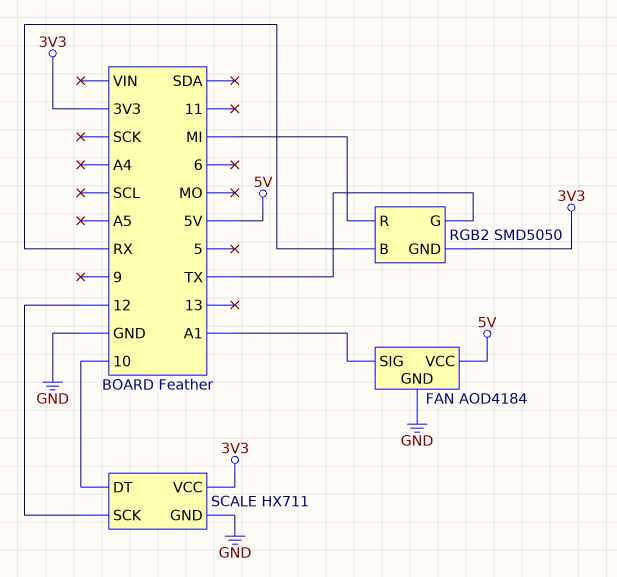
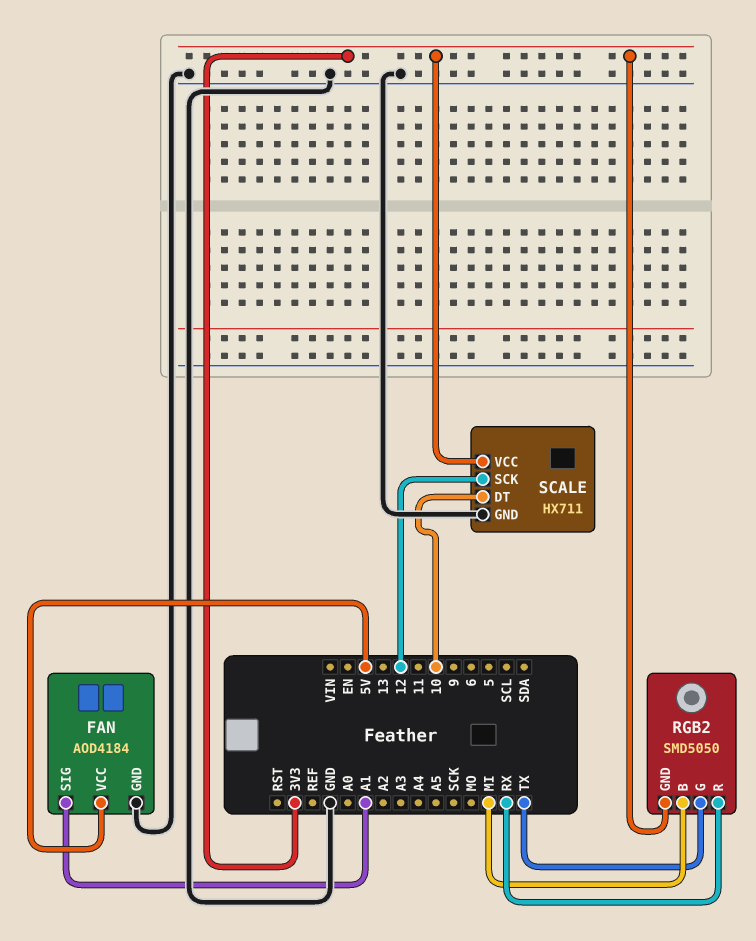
RGB2 pin B: RX -> MI
RGB2 pin R: MI -> RX

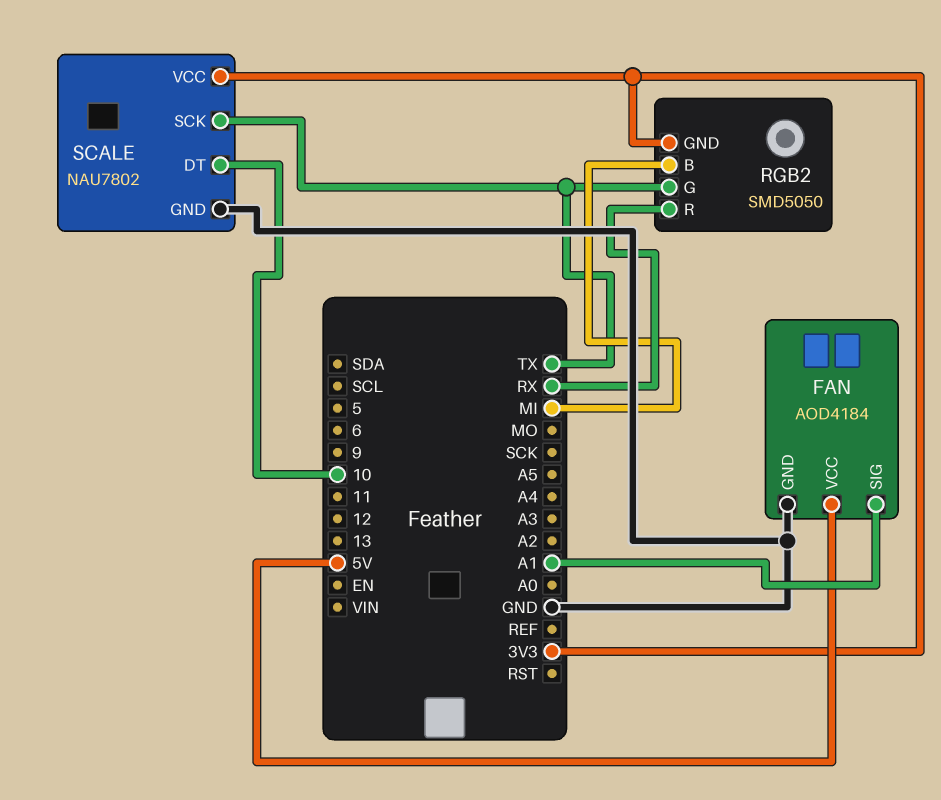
SCALE: HX711 -> NAU7802
SCALE pin SCK: 12 -> TX

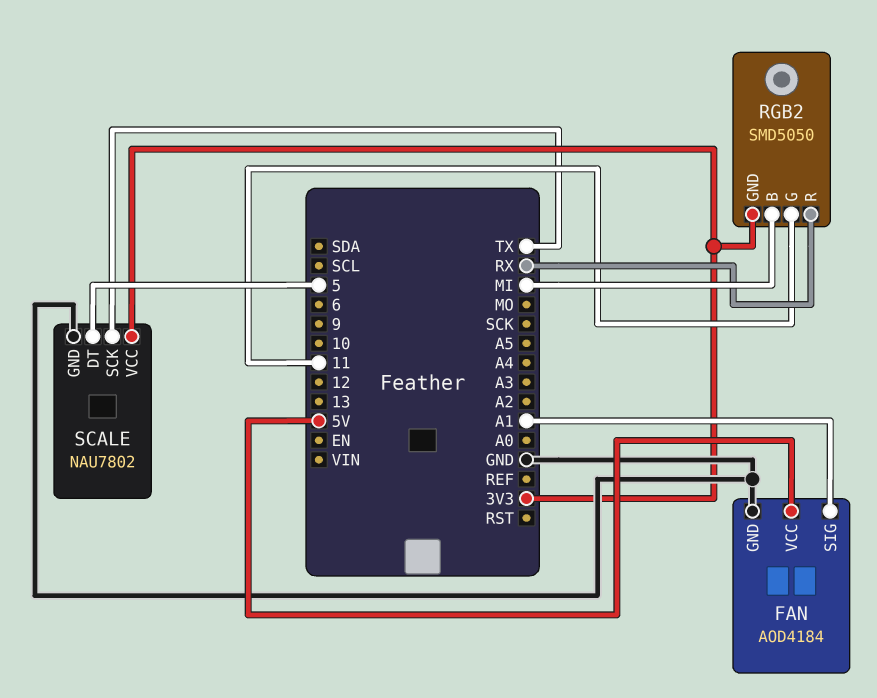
RGB2 pin G: TX -> 11
SCALE pin DT: 10 -> 5

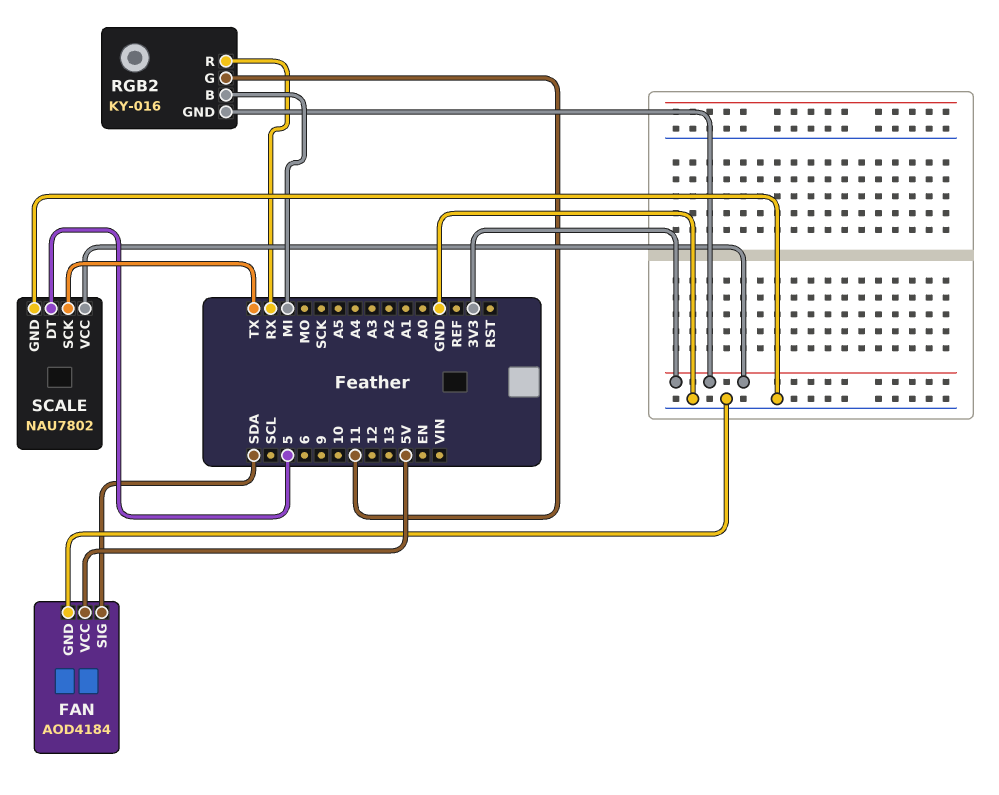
FAN pin SIG: A1 -> SDA
RGB2: SMD5050 -> KY-016

